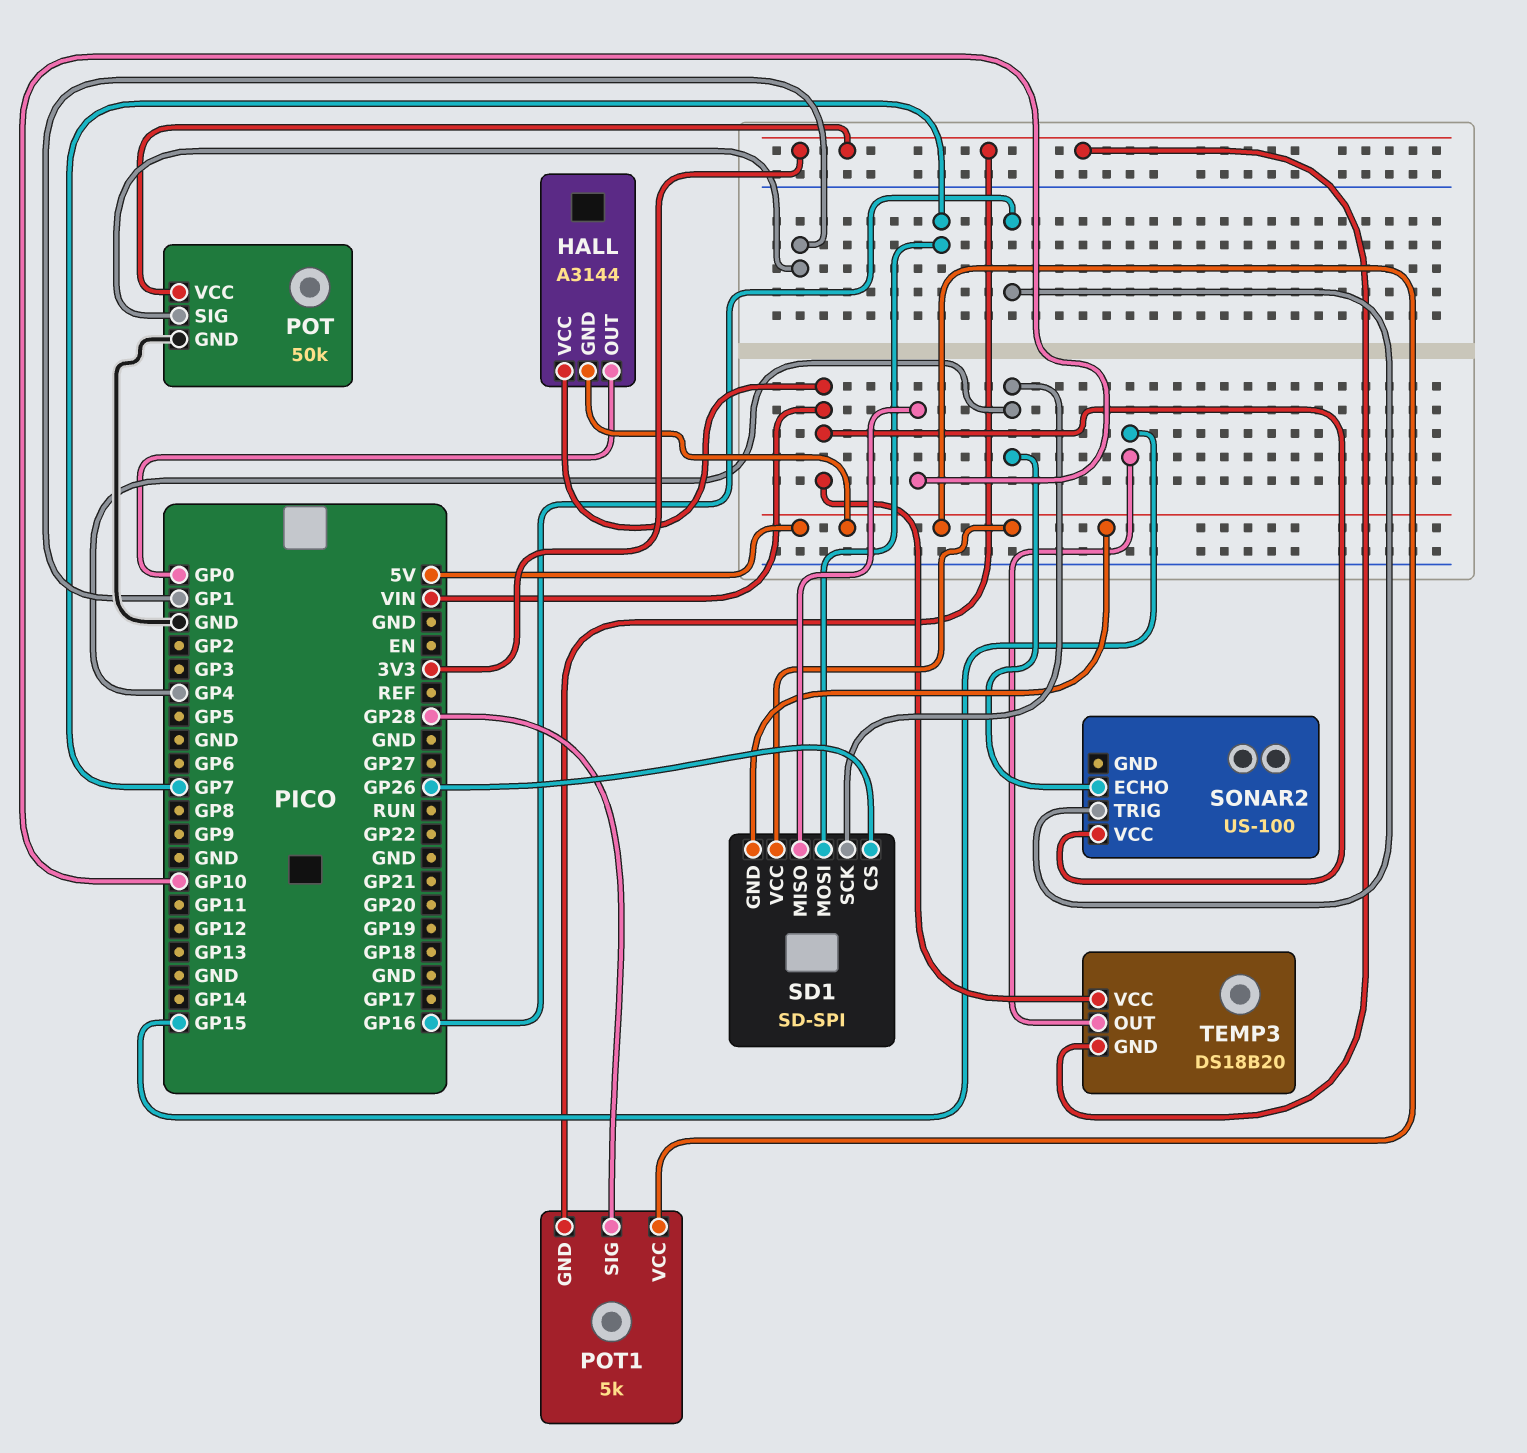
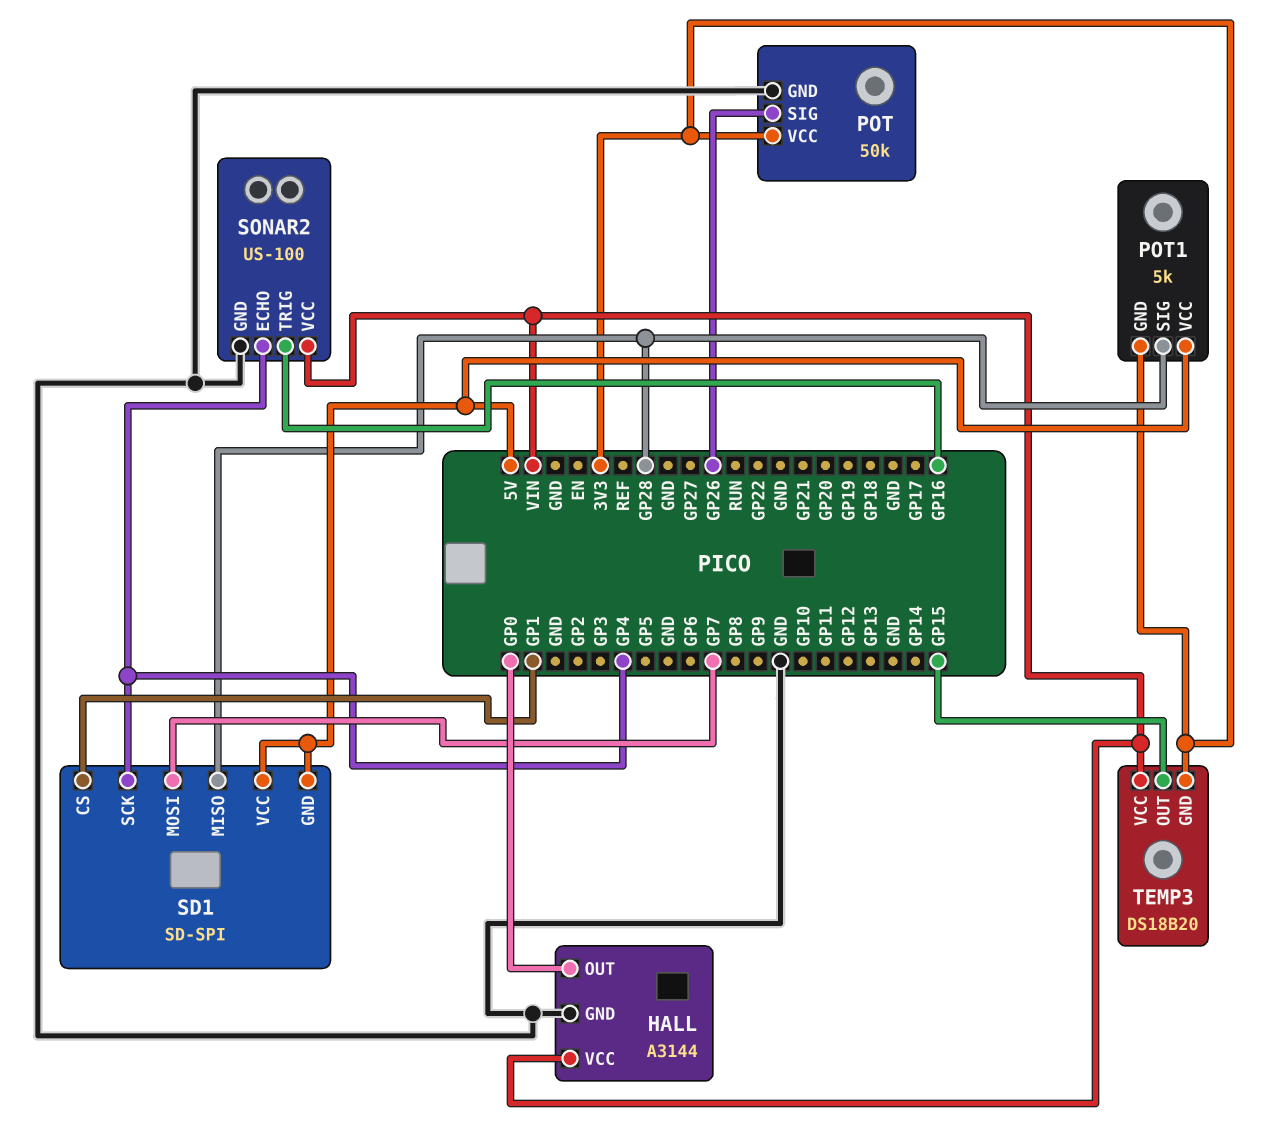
HALL pin GND: 5V -> GND
POT pin SIG: GP1 -> GP26
SD1 pin CS: GP26 -> GP1
SD1 pin MISO: GP10 -> GP28
SONAR2 pin GND: none -> GND

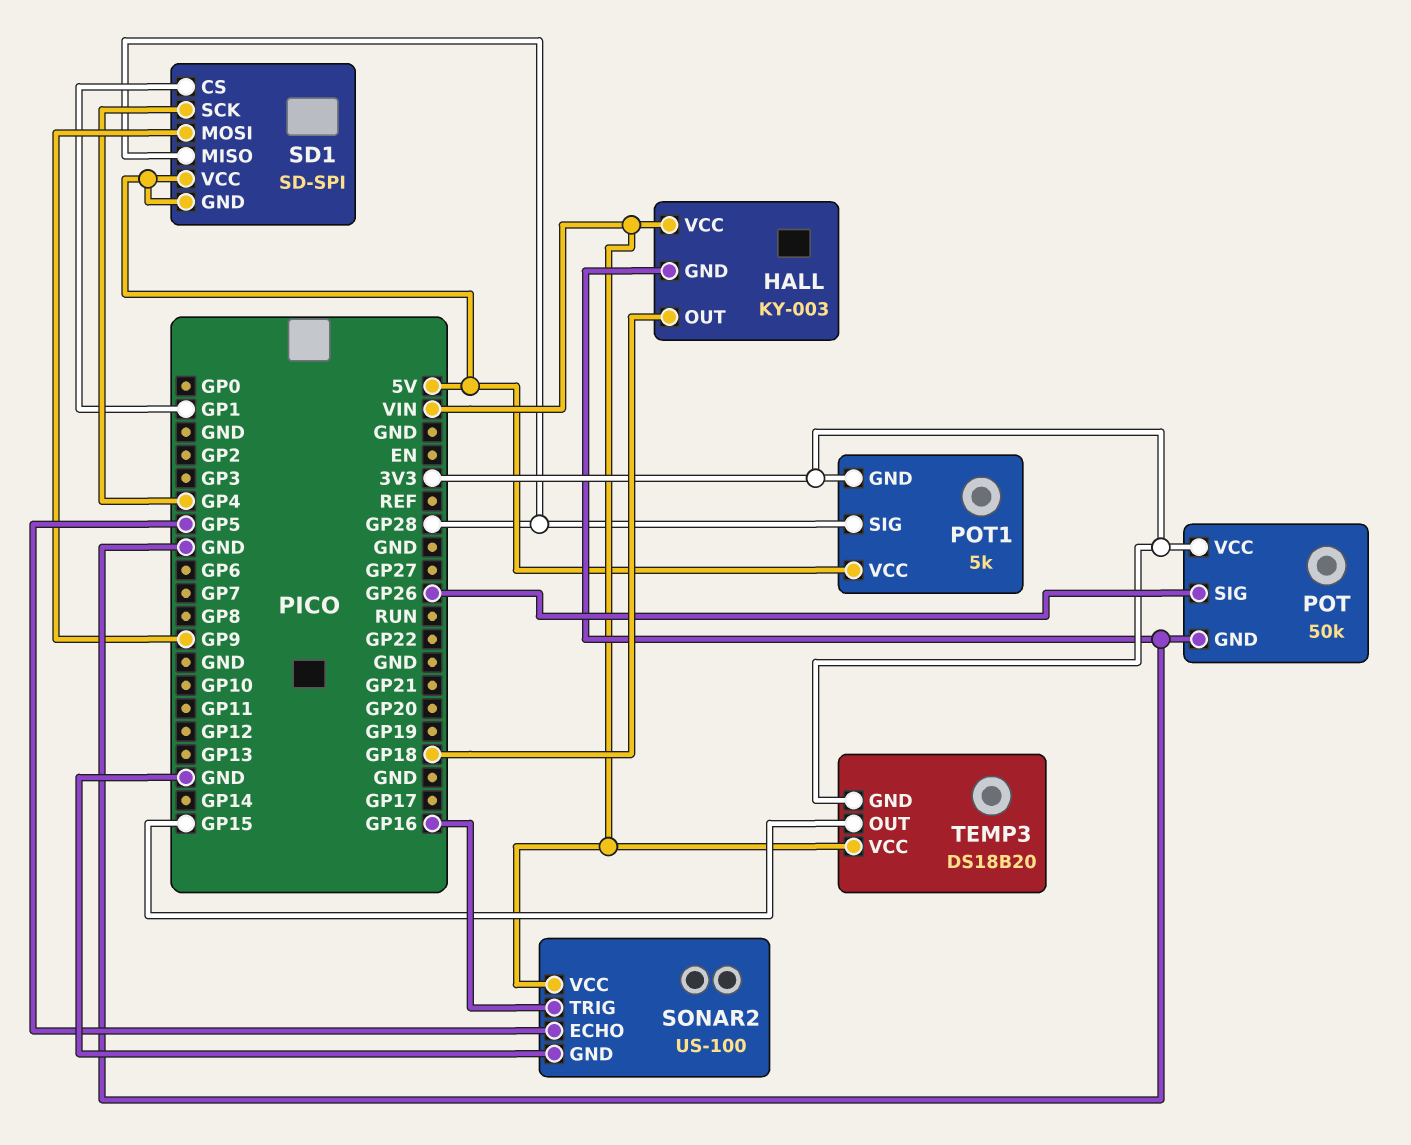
HALL: A3144 -> KY-003
HALL pin OUT: GP0 -> GP18
SD1 pin MOSI: GP7 -> GP9
SONAR2 pin ECHO: GP4 -> GP5

